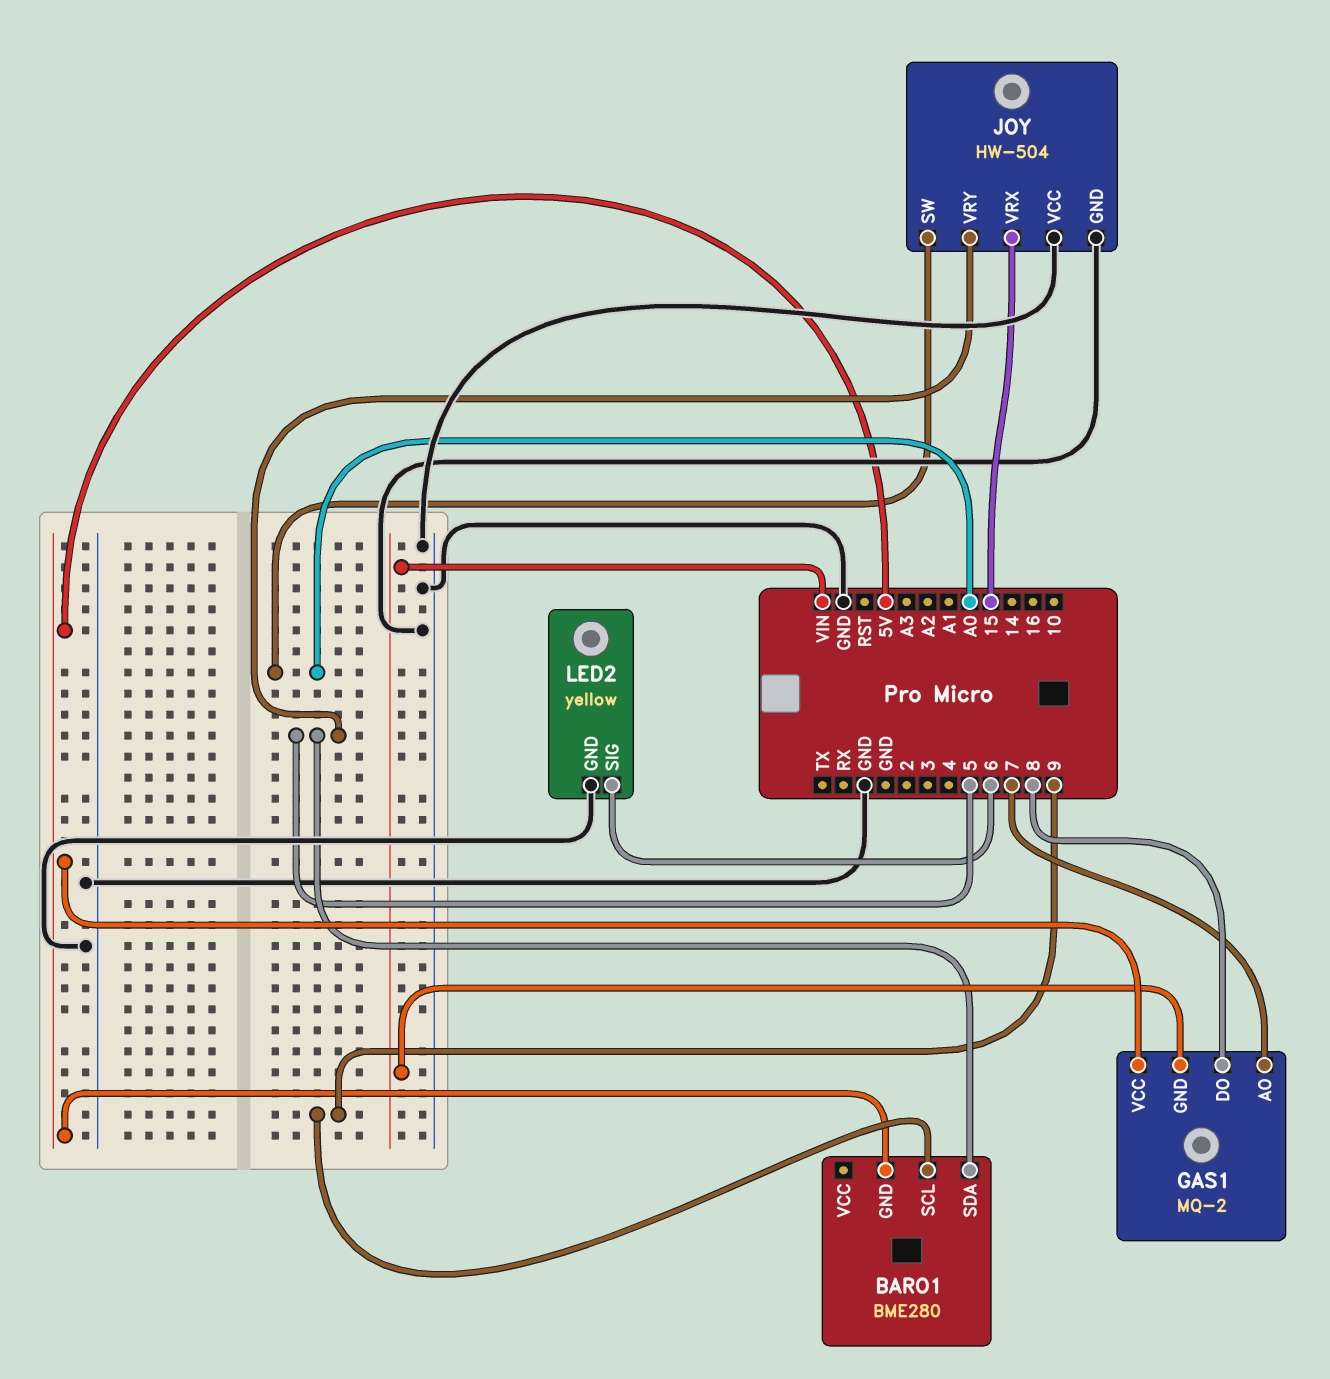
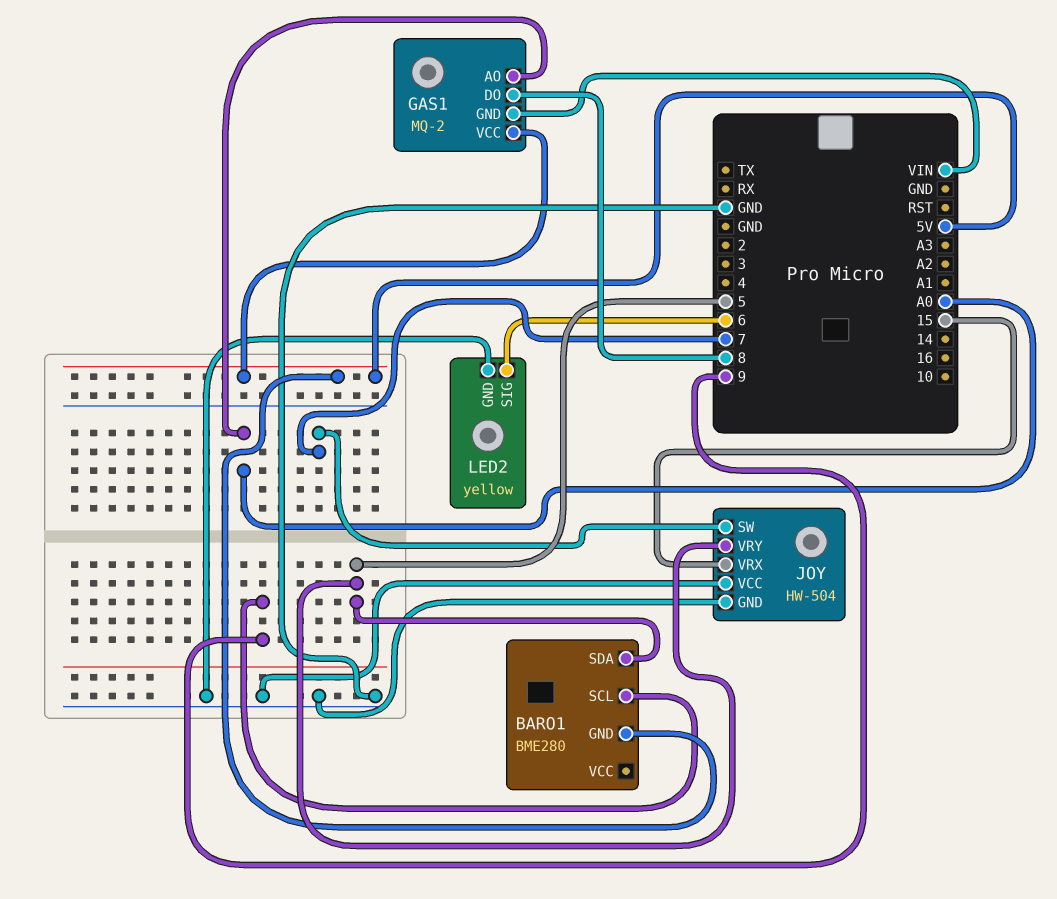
GAS1 pin AO: 7 -> A0
JOY pin SW: A0 -> 7

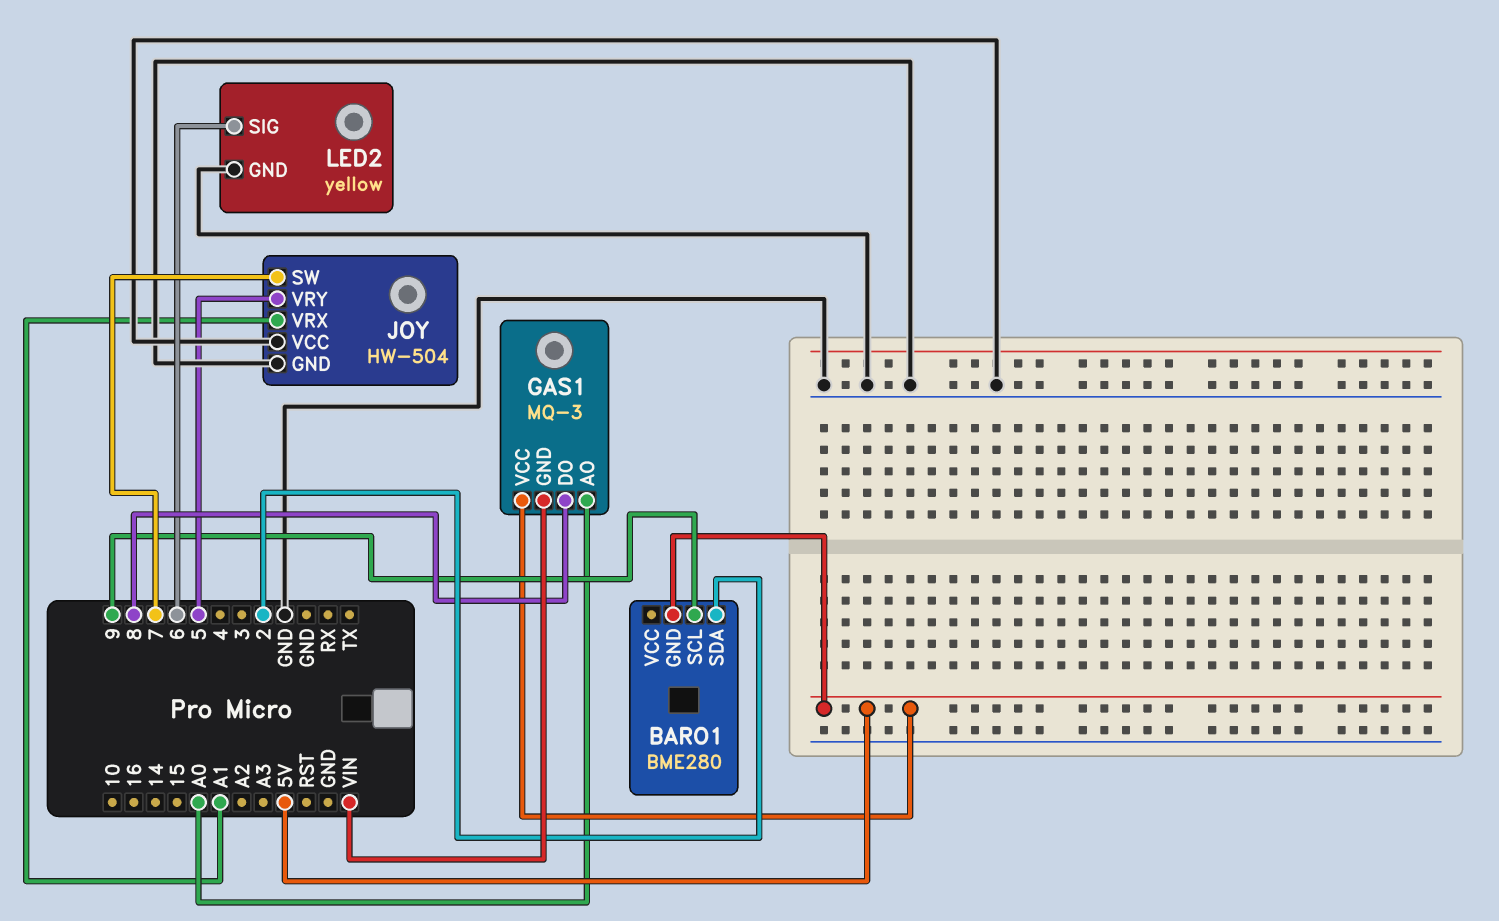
BARO1 pin SDA: 5 -> 2
GAS1: MQ-2 -> MQ-3
JOY pin VRX: 15 -> A1

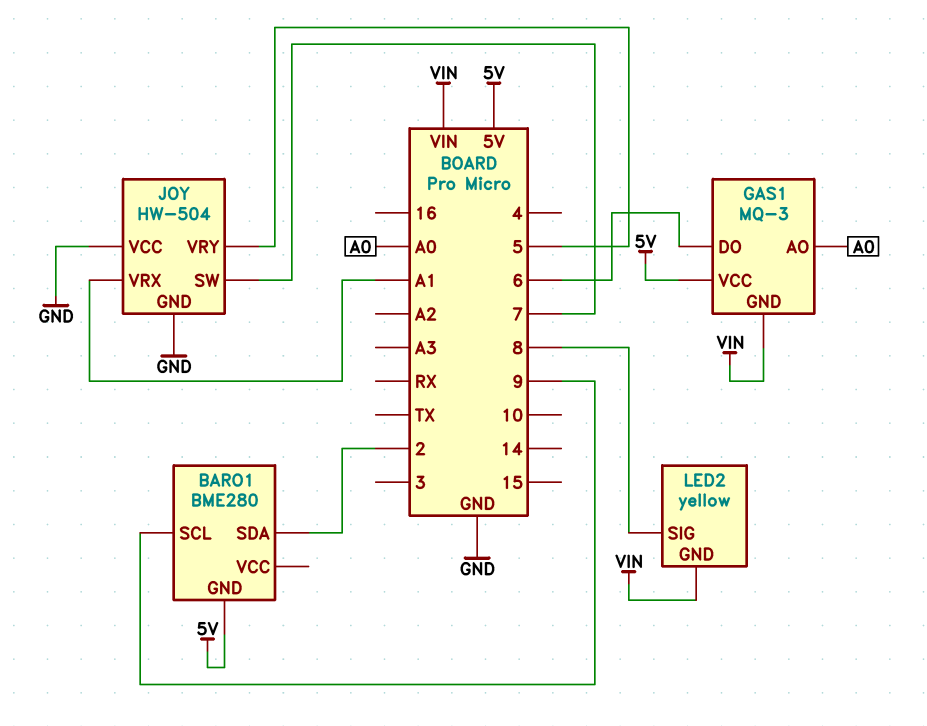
GAS1 pin DO: 8 -> 6
LED2 pin GND: GND -> VIN
LED2 pin SIG: 6 -> 8

